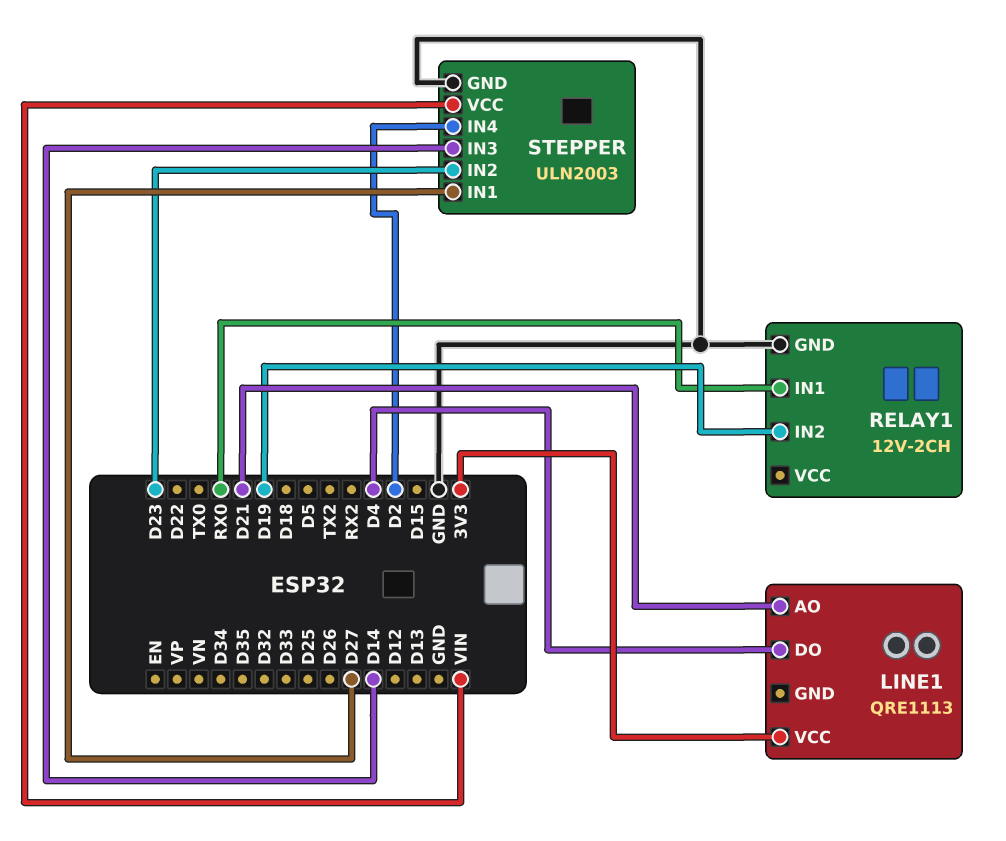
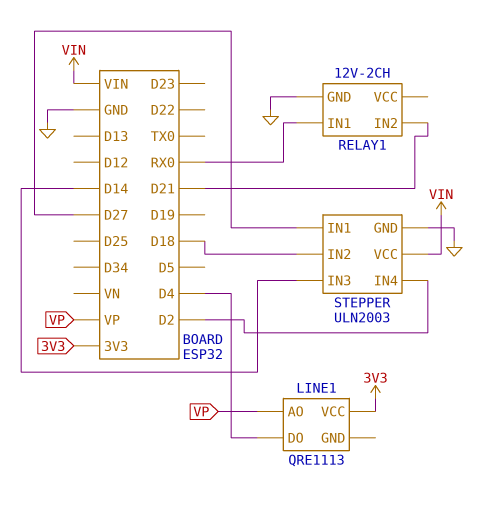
LINE1 pin AO: D21 -> VP
RELAY1 pin IN2: D19 -> D21
STEPPER pin IN2: D23 -> D18

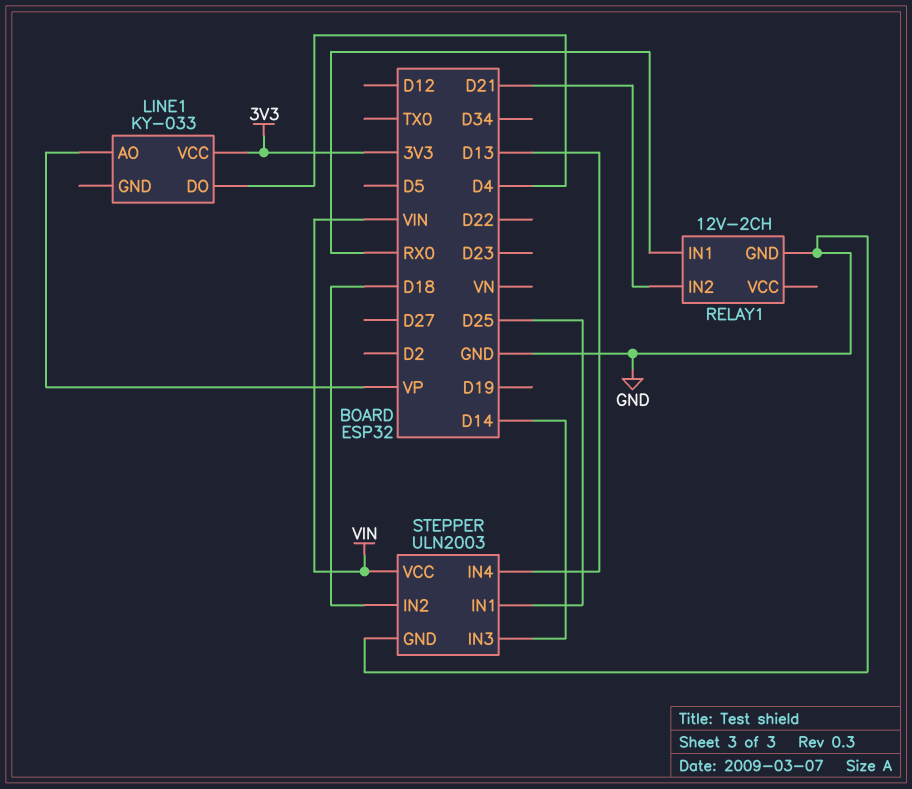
LINE1: QRE1113 -> KY-033
STEPPER pin IN1: D27 -> D25
STEPPER pin IN4: D2 -> D13

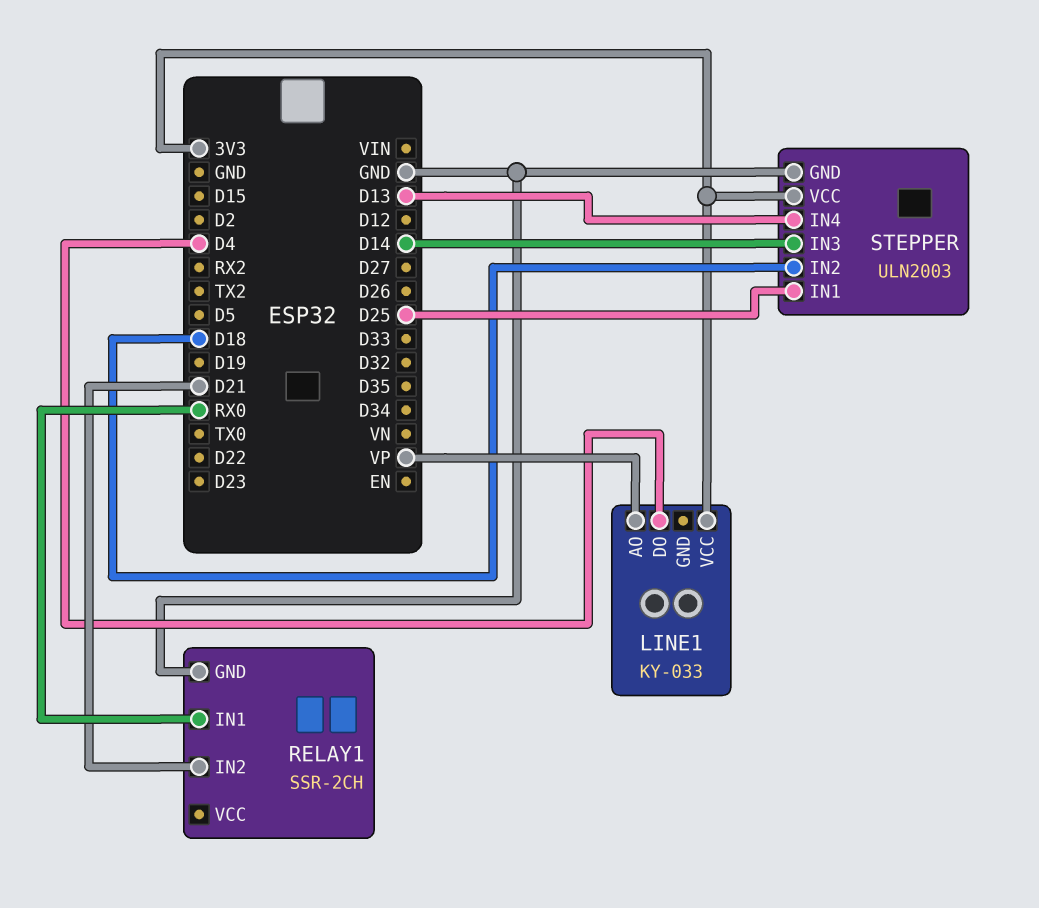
RELAY1: 12V-2CH -> SSR-2CH
STEPPER pin VCC: VIN -> 3V3

